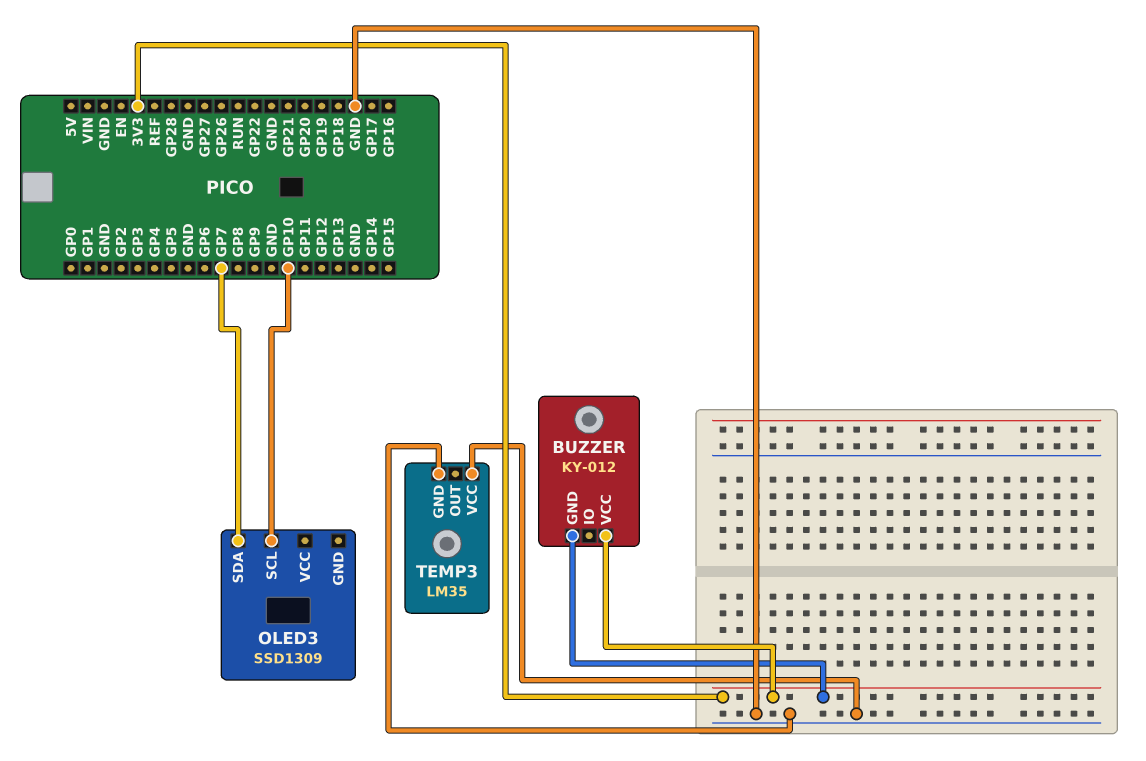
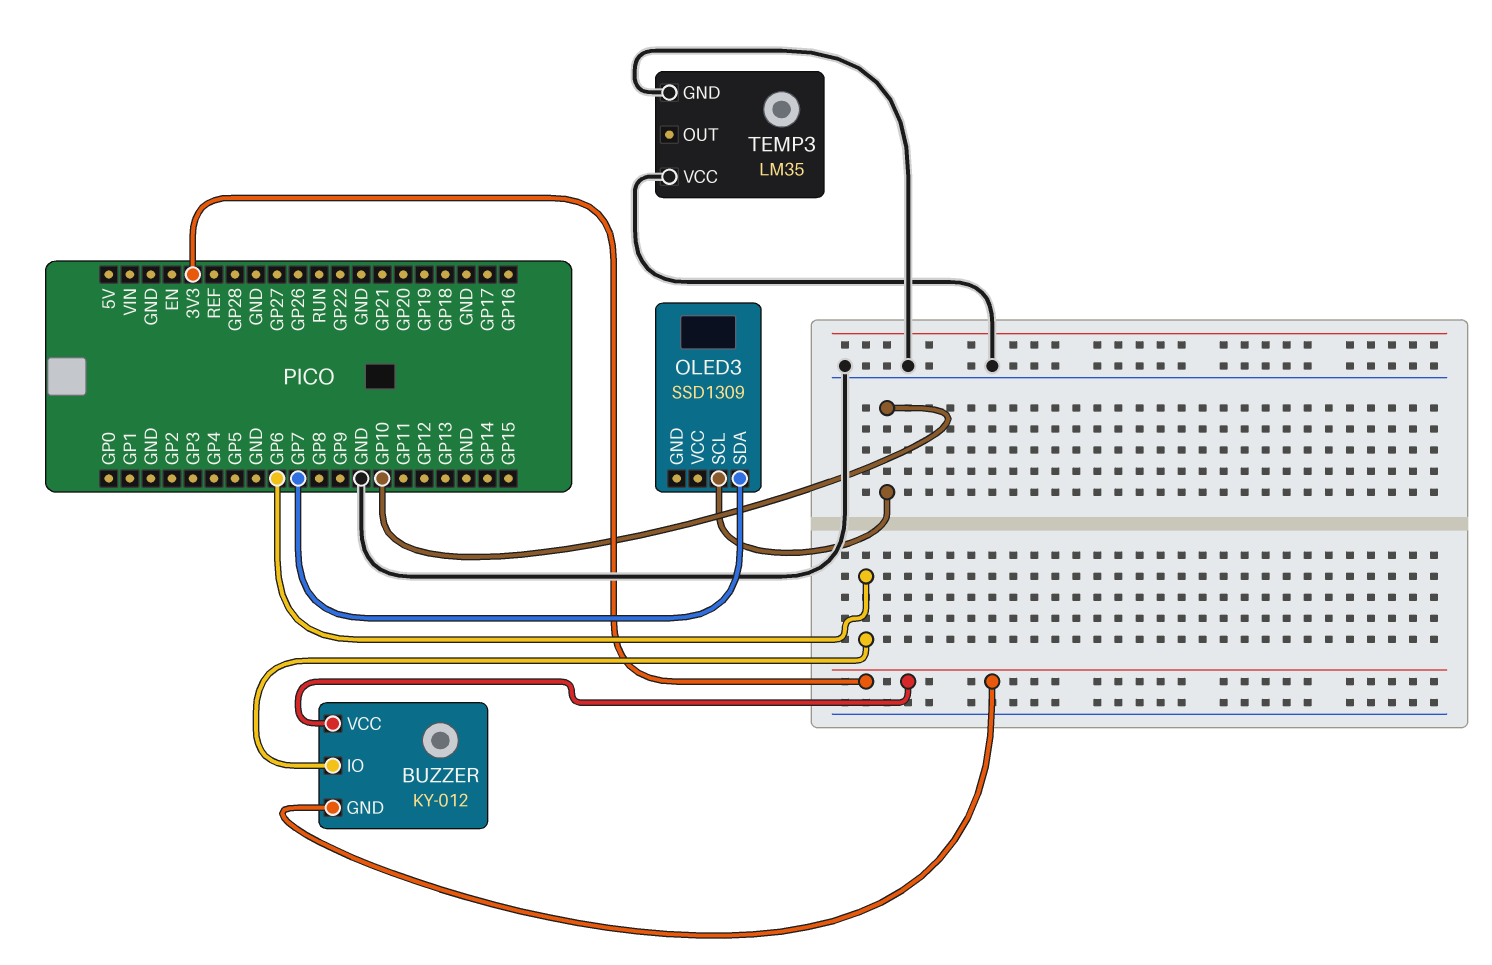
BUZZER pin IO: none -> GP6

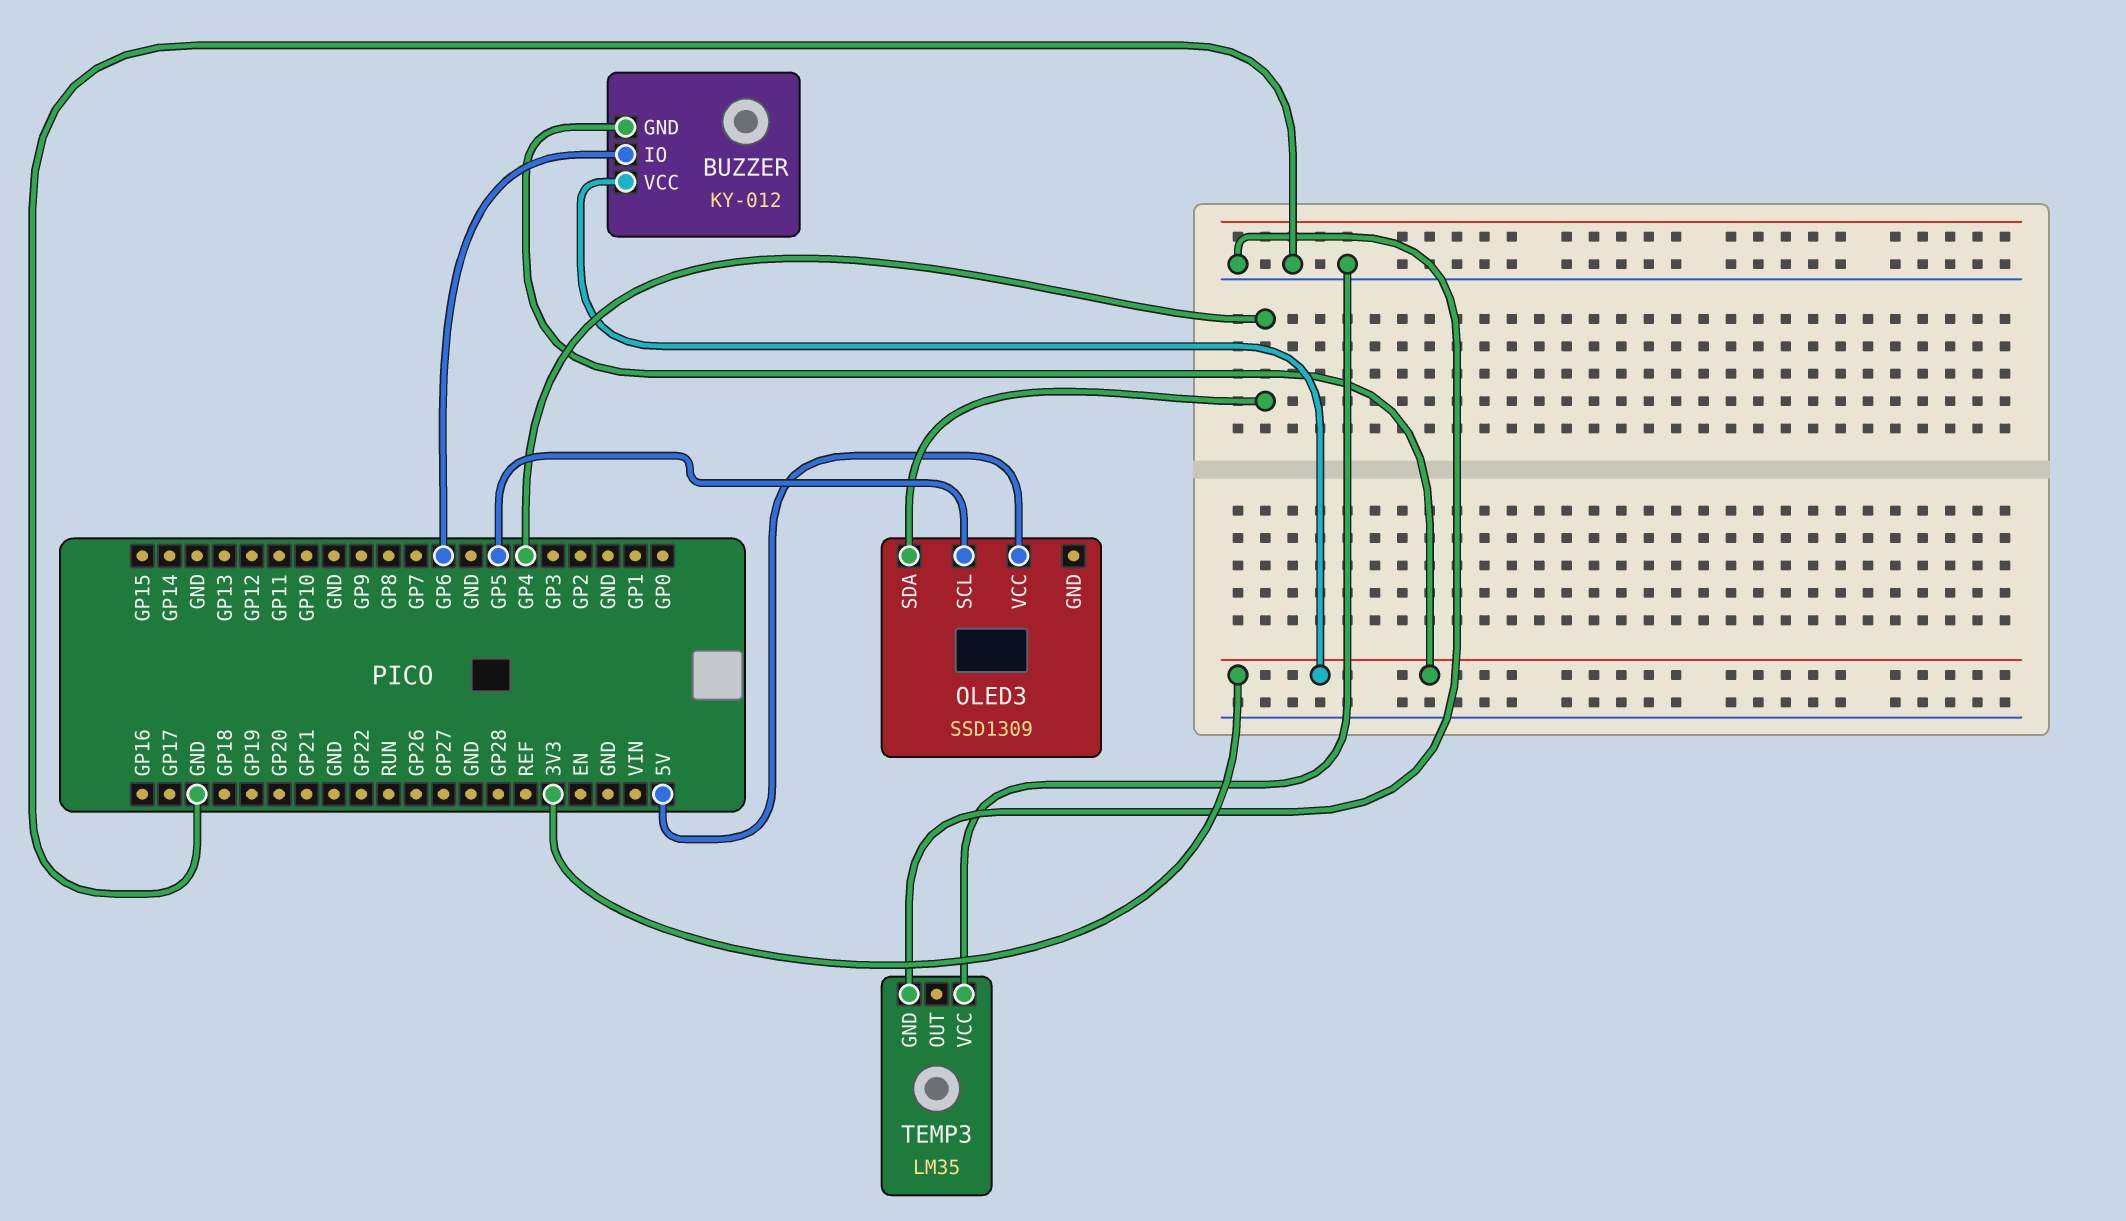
OLED3 pin SCL: GP10 -> GP5
OLED3 pin SDA: GP7 -> GP4
OLED3 pin VCC: none -> 5V

